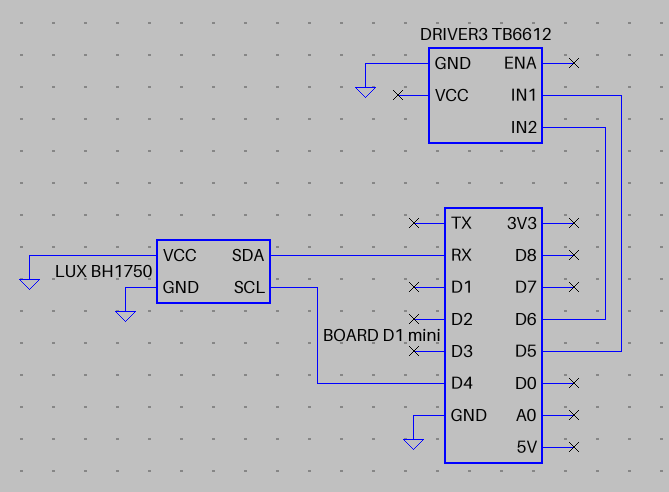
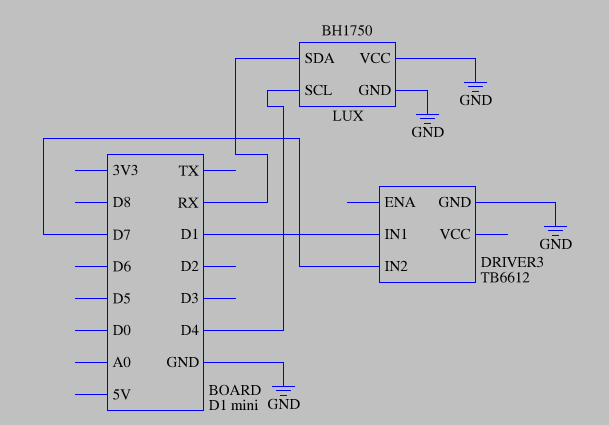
DRIVER3 pin IN1: D5 -> D1
DRIVER3 pin IN2: D6 -> D7

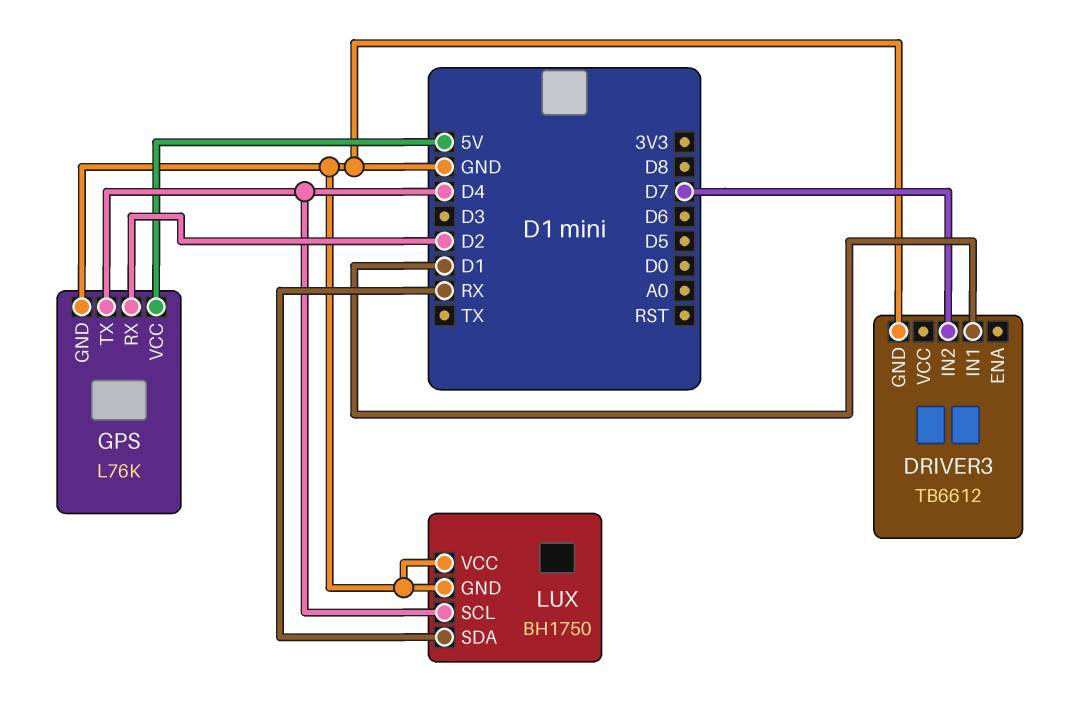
GPS: none -> L76K
GPS pin GND: none -> GND
GPS pin RX: none -> D2
GPS pin TX: none -> D4
GPS pin VCC: none -> 5V

